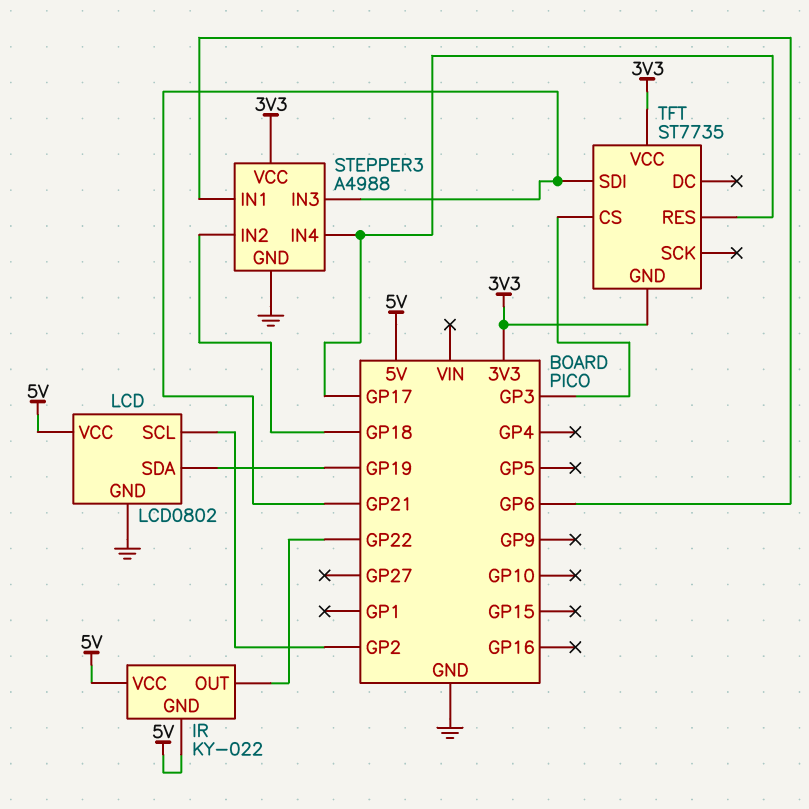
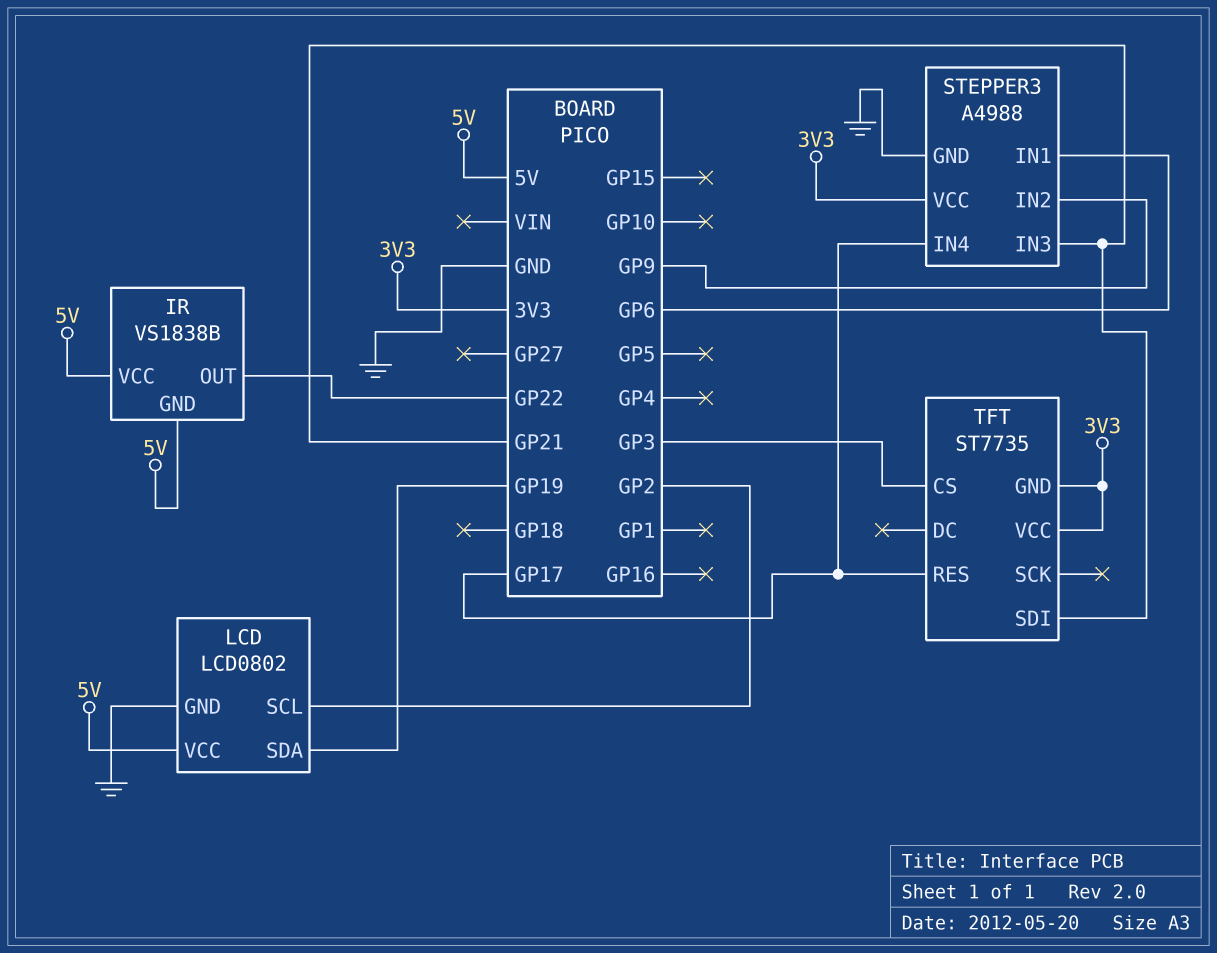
IR: KY-022 -> VS1838B
STEPPER3 pin IN2: GP18 -> GP9

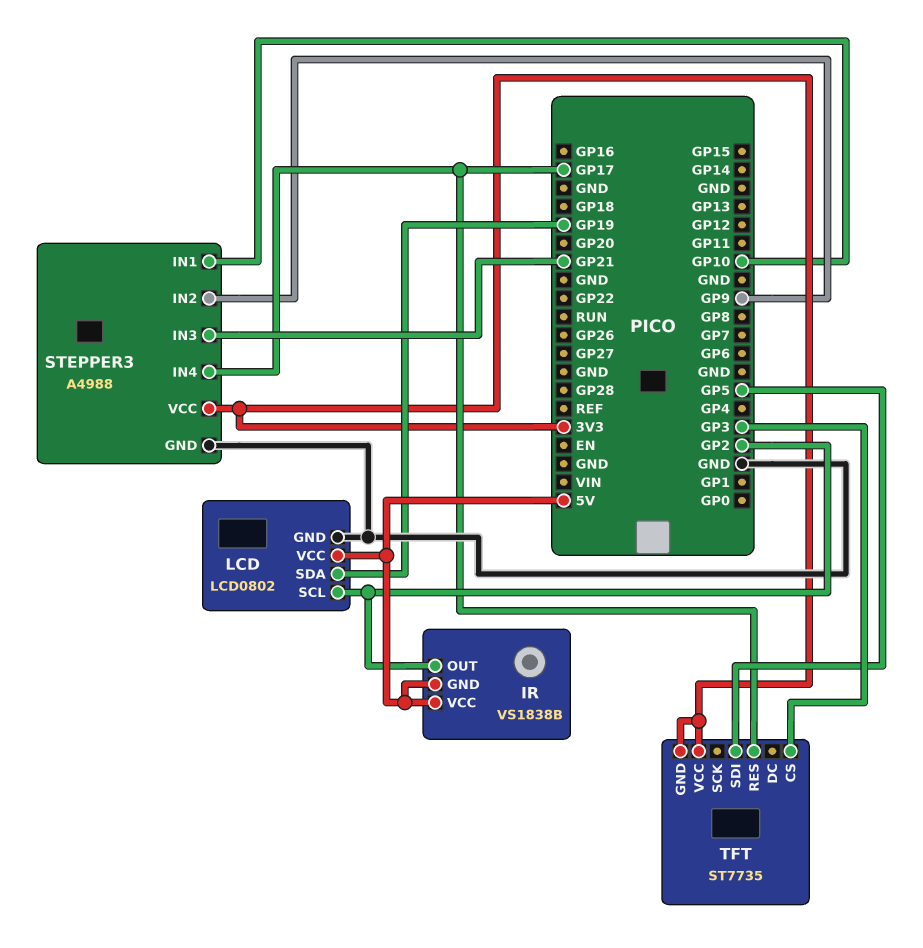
IR pin OUT: GP22 -> GP2
STEPPER3 pin IN1: GP6 -> GP10
TFT pin SDI: GP21 -> GP5

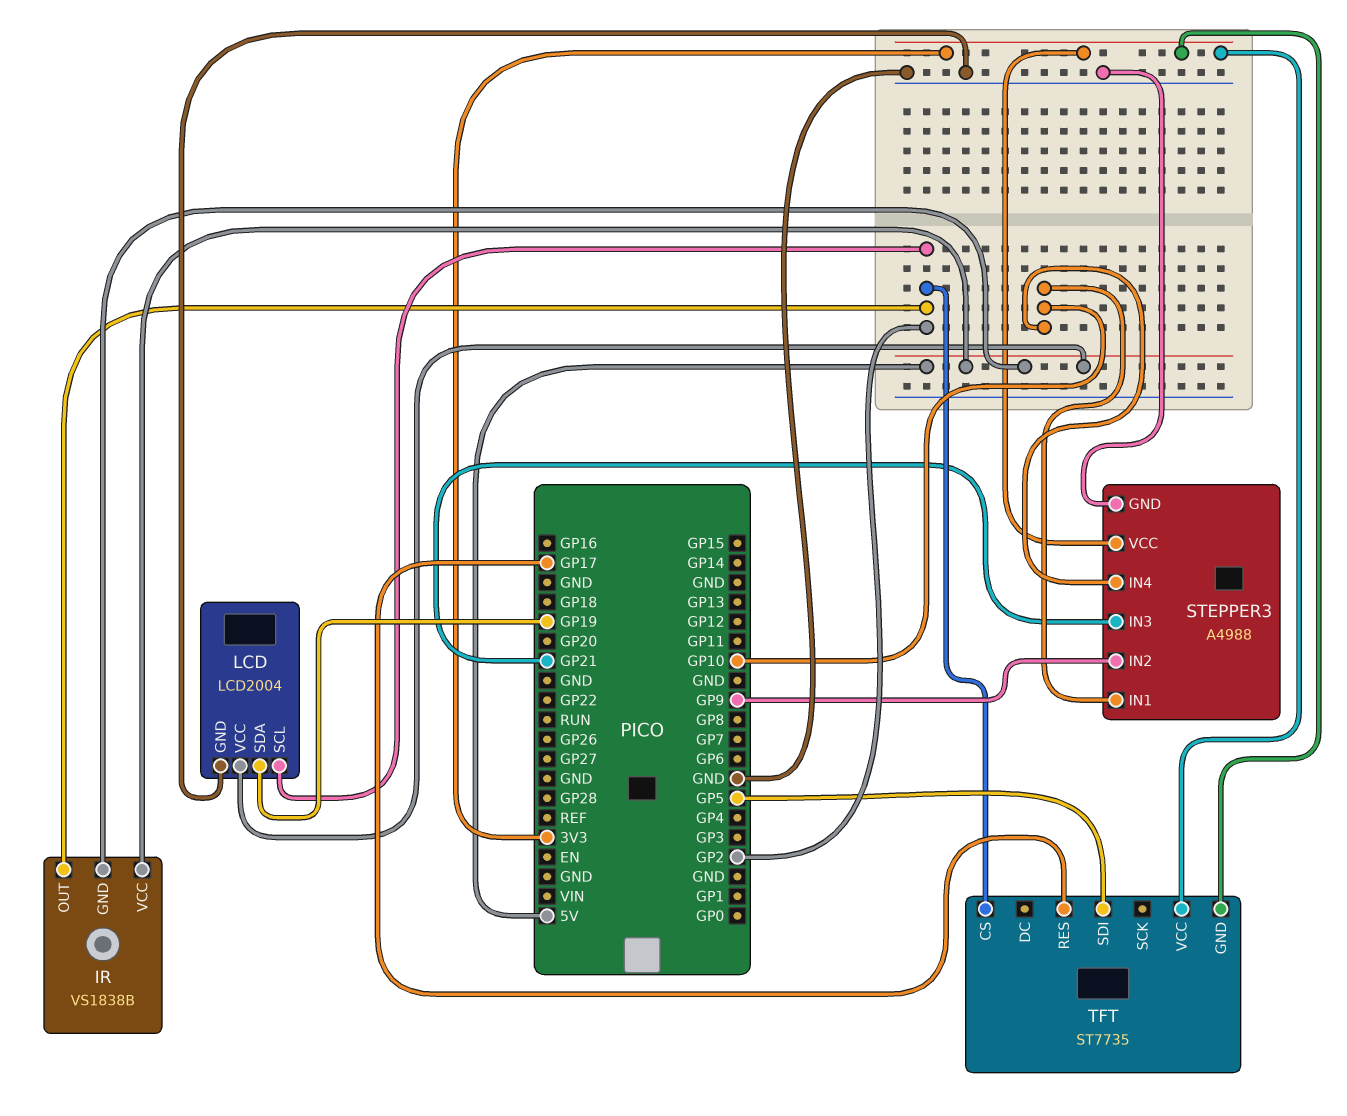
LCD: LCD0802 -> LCD2004
STEPPER3 pin IN4: GP17 -> GP10
TFT pin CS: GP3 -> GP2

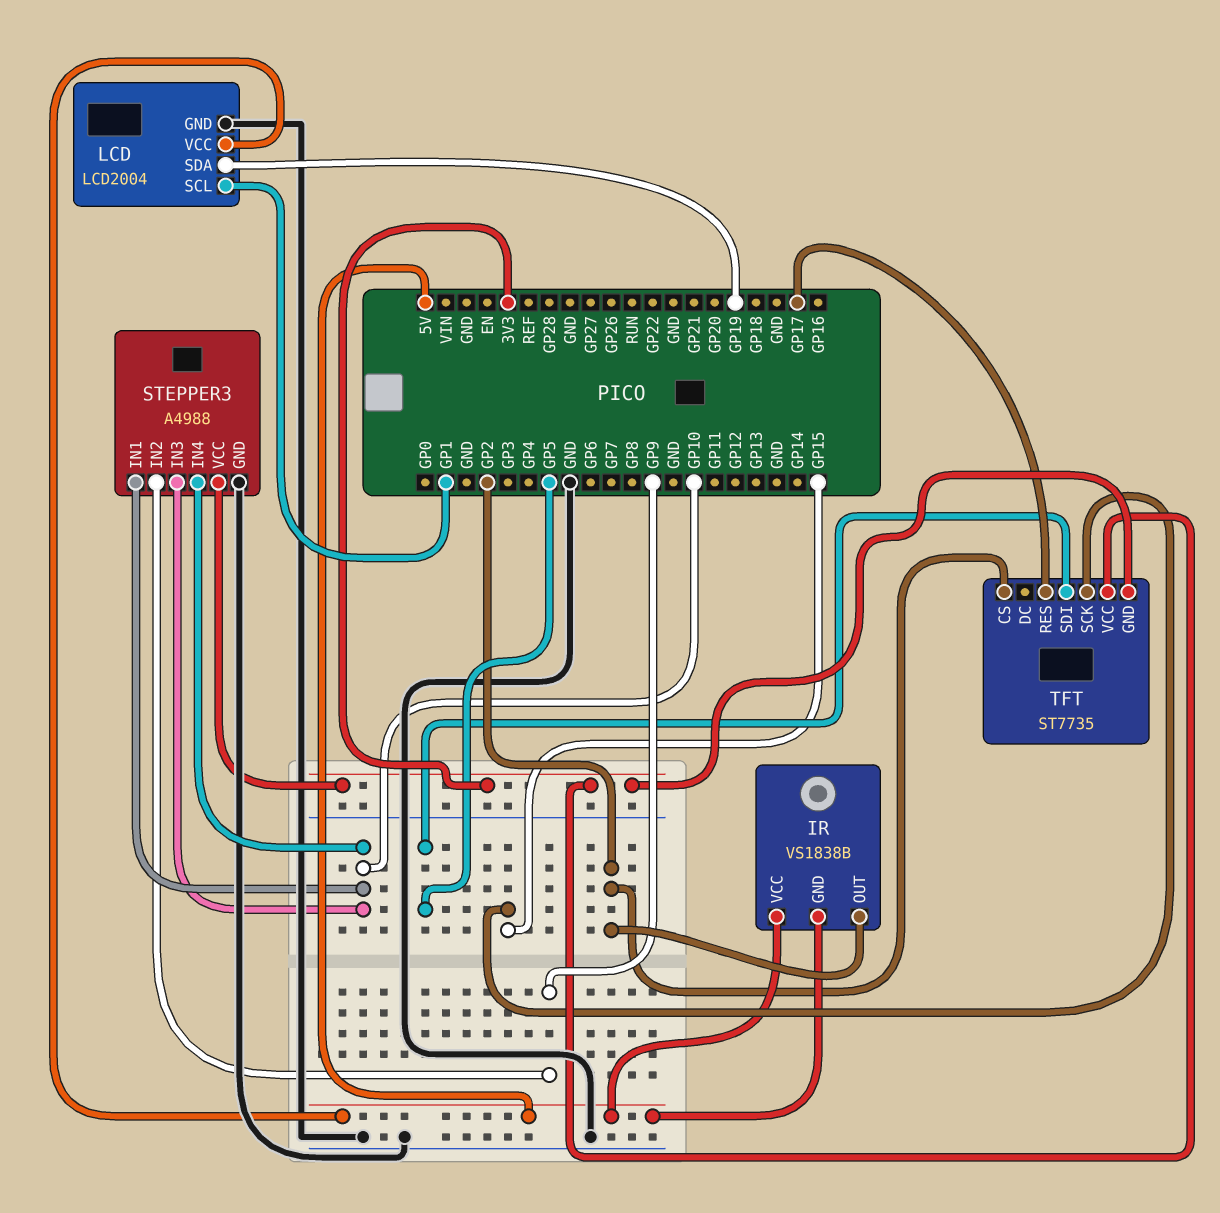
LCD pin SCL: GP2 -> GP1
STEPPER3 pin IN3: GP21 -> GP10
TFT pin SCK: none -> GP15

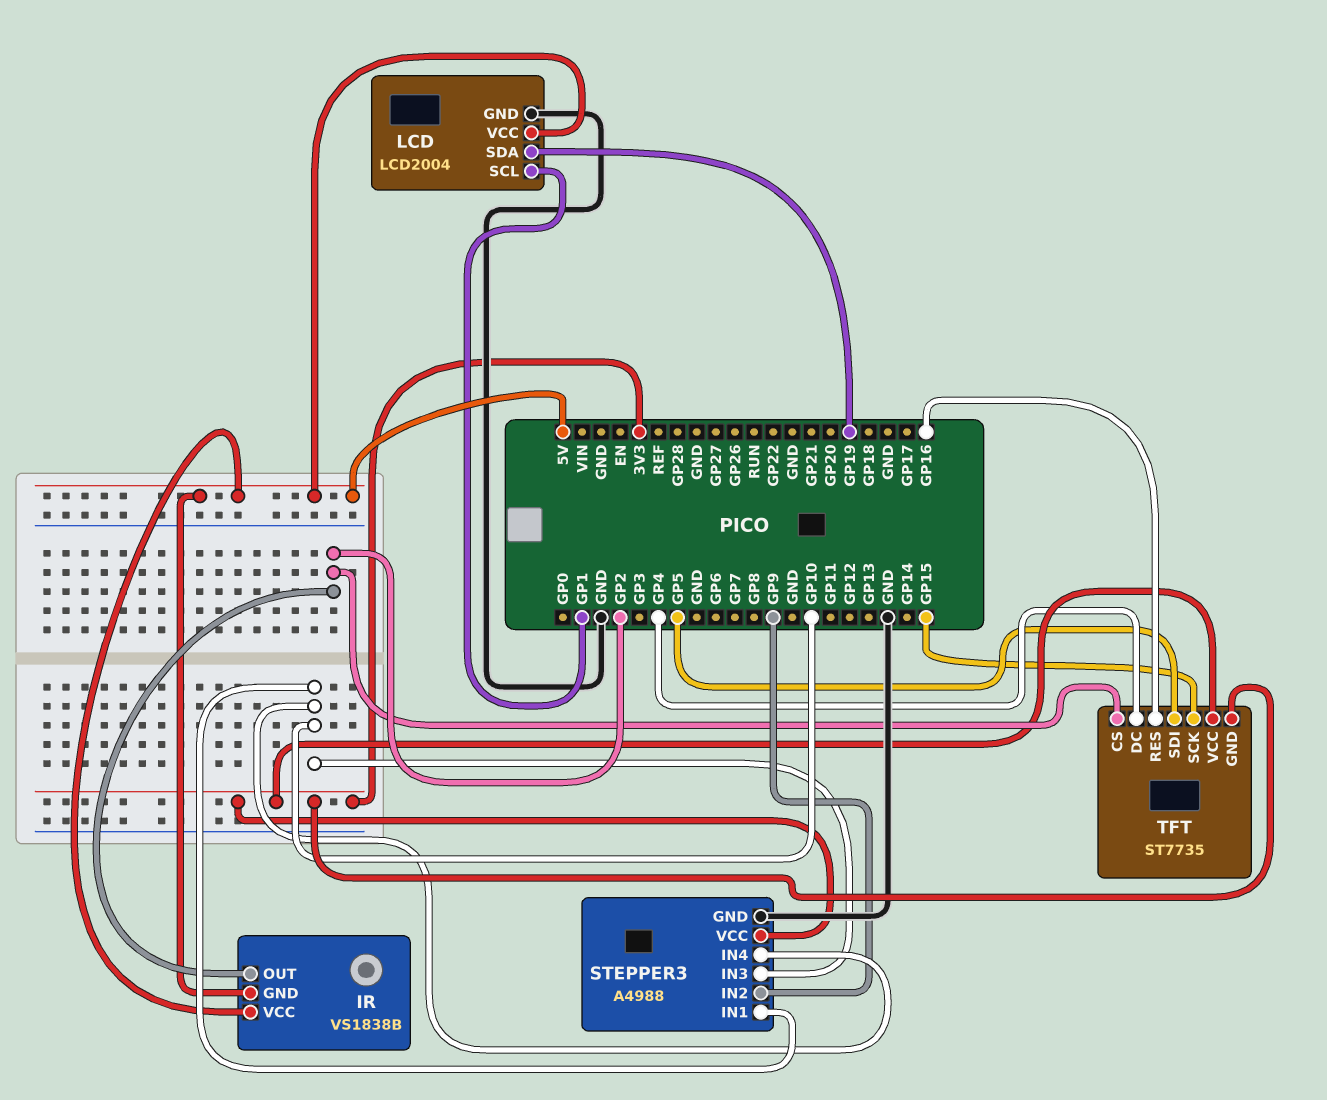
TFT pin DC: none -> GP4
TFT pin RES: GP17 -> GP16

